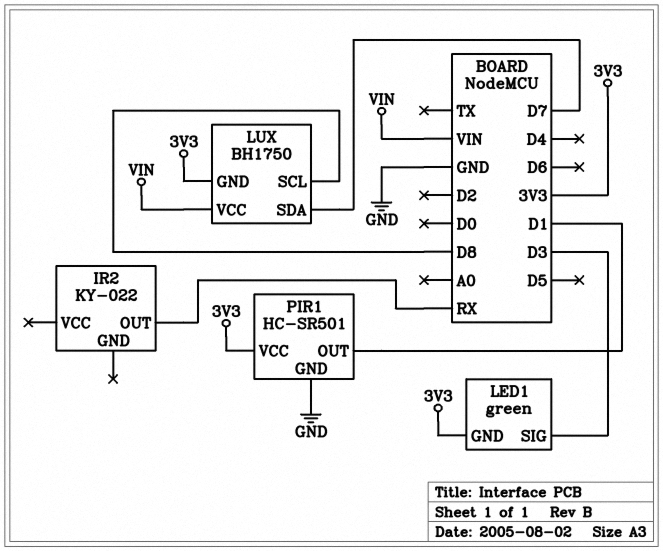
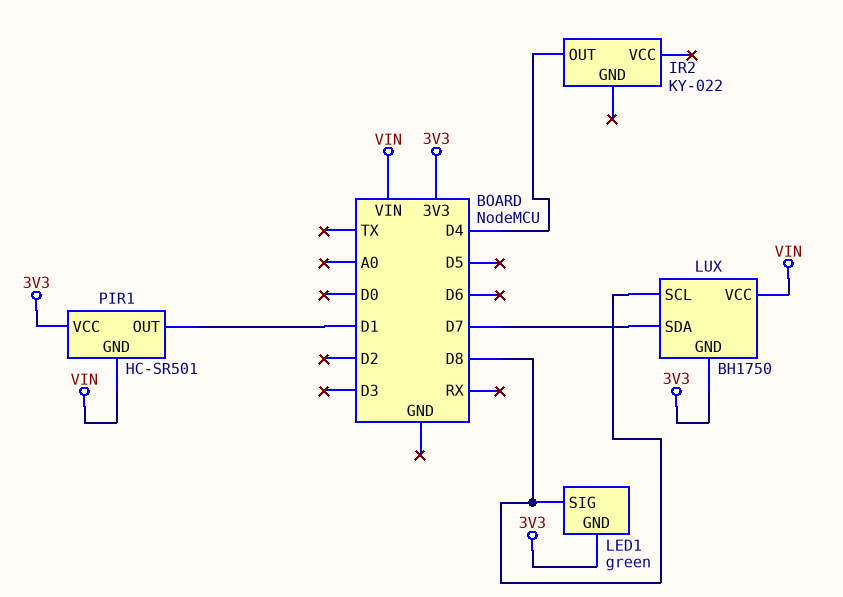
IR2 pin OUT: RX -> D4
LED1 pin SIG: D3 -> D8
PIR1 pin GND: GND -> VIN

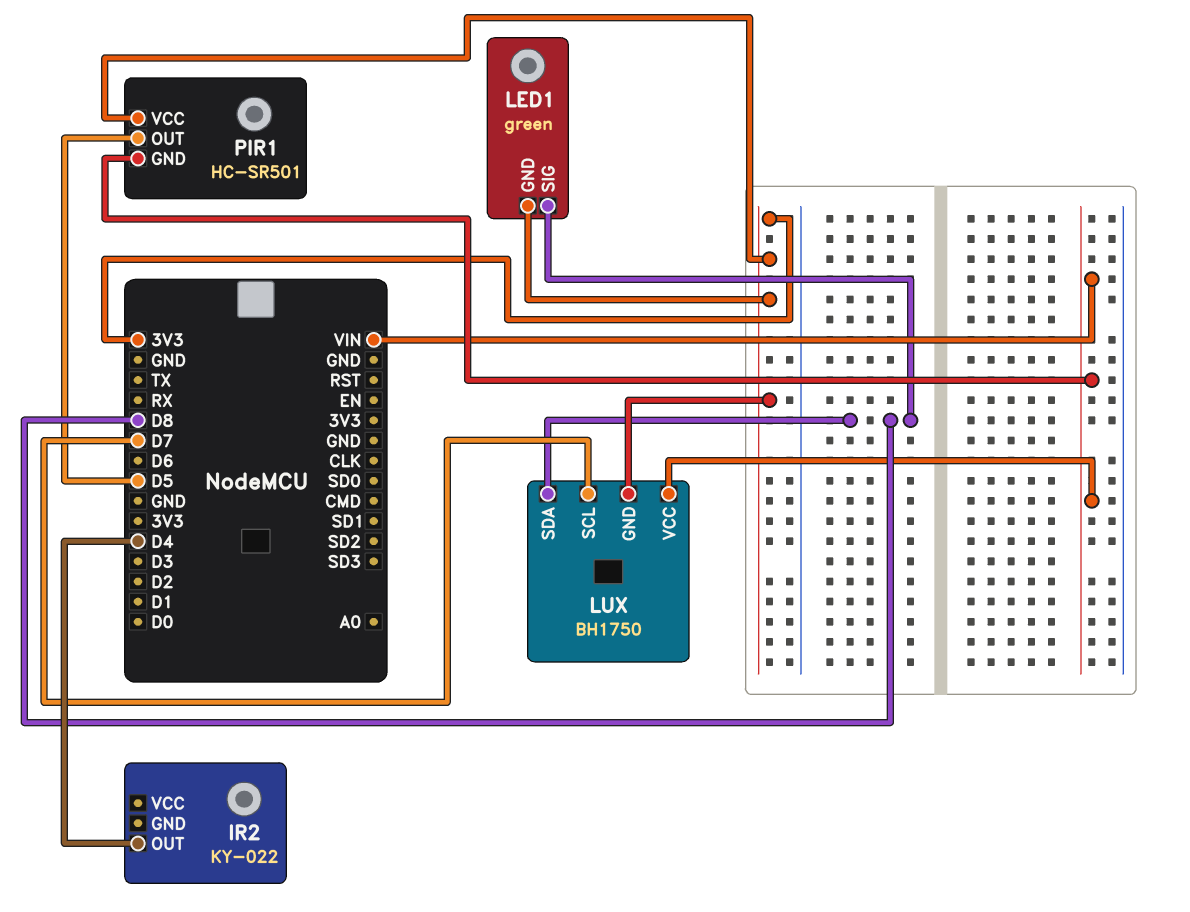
LUX pin SCL: D8 -> D7
LUX pin SDA: D7 -> D8
PIR1 pin OUT: D1 -> D5

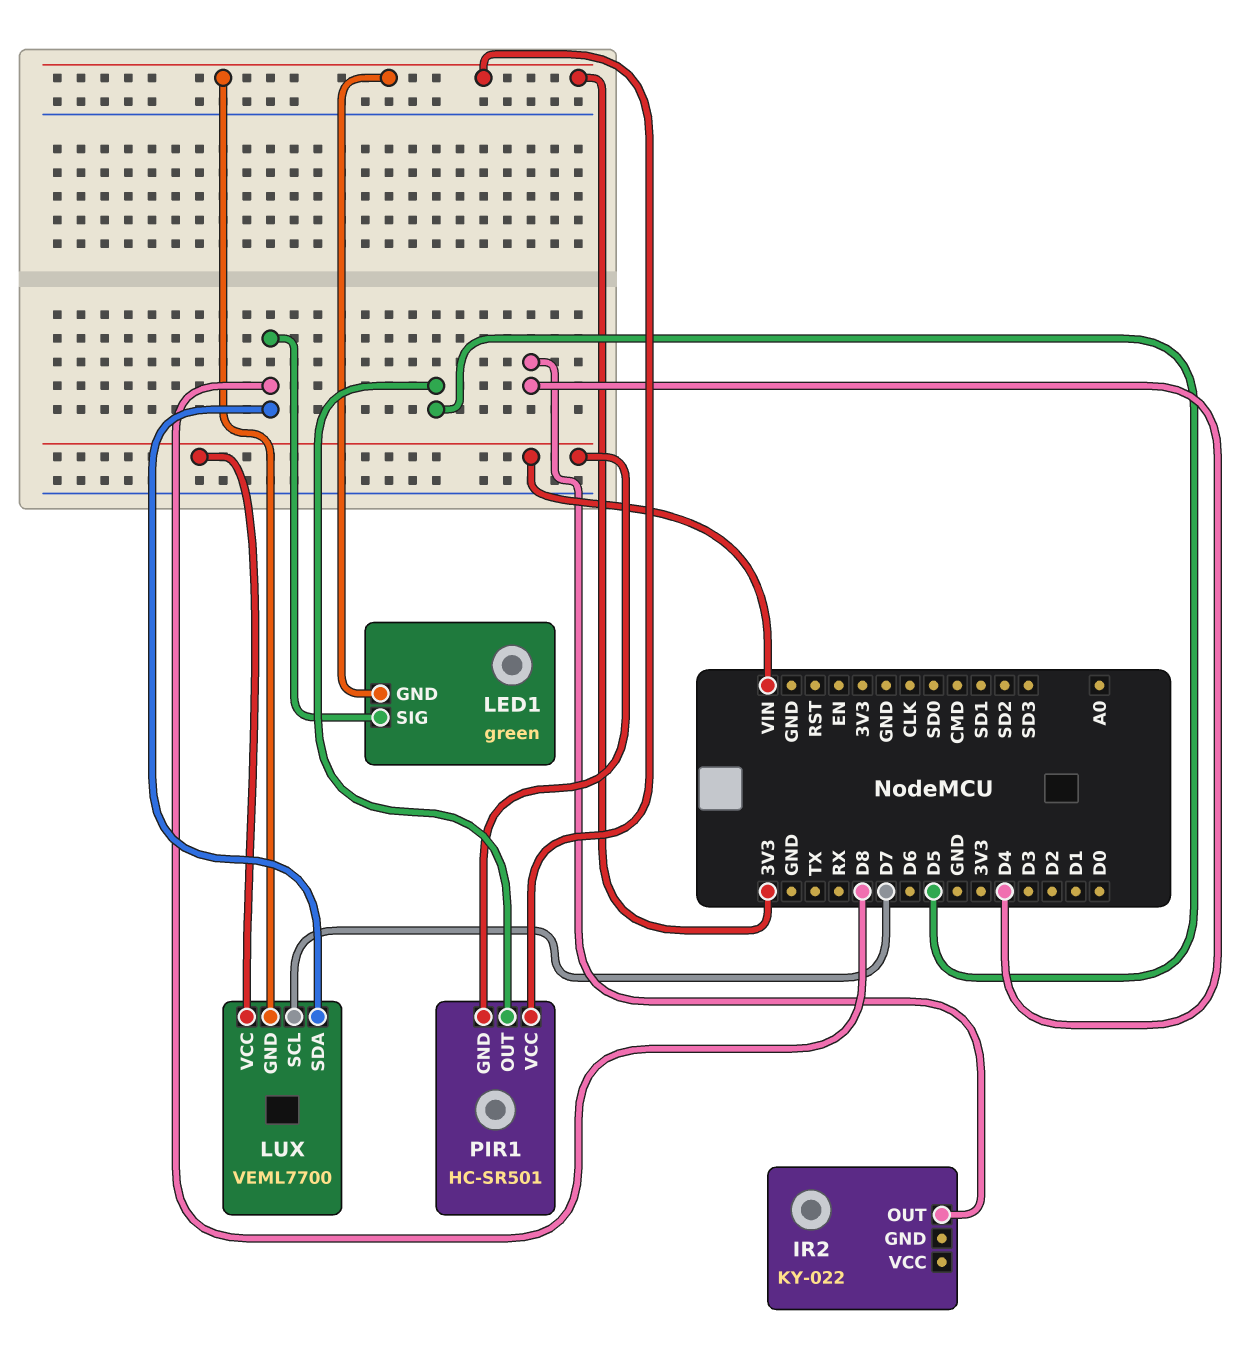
LUX: BH1750 -> VEML7700

